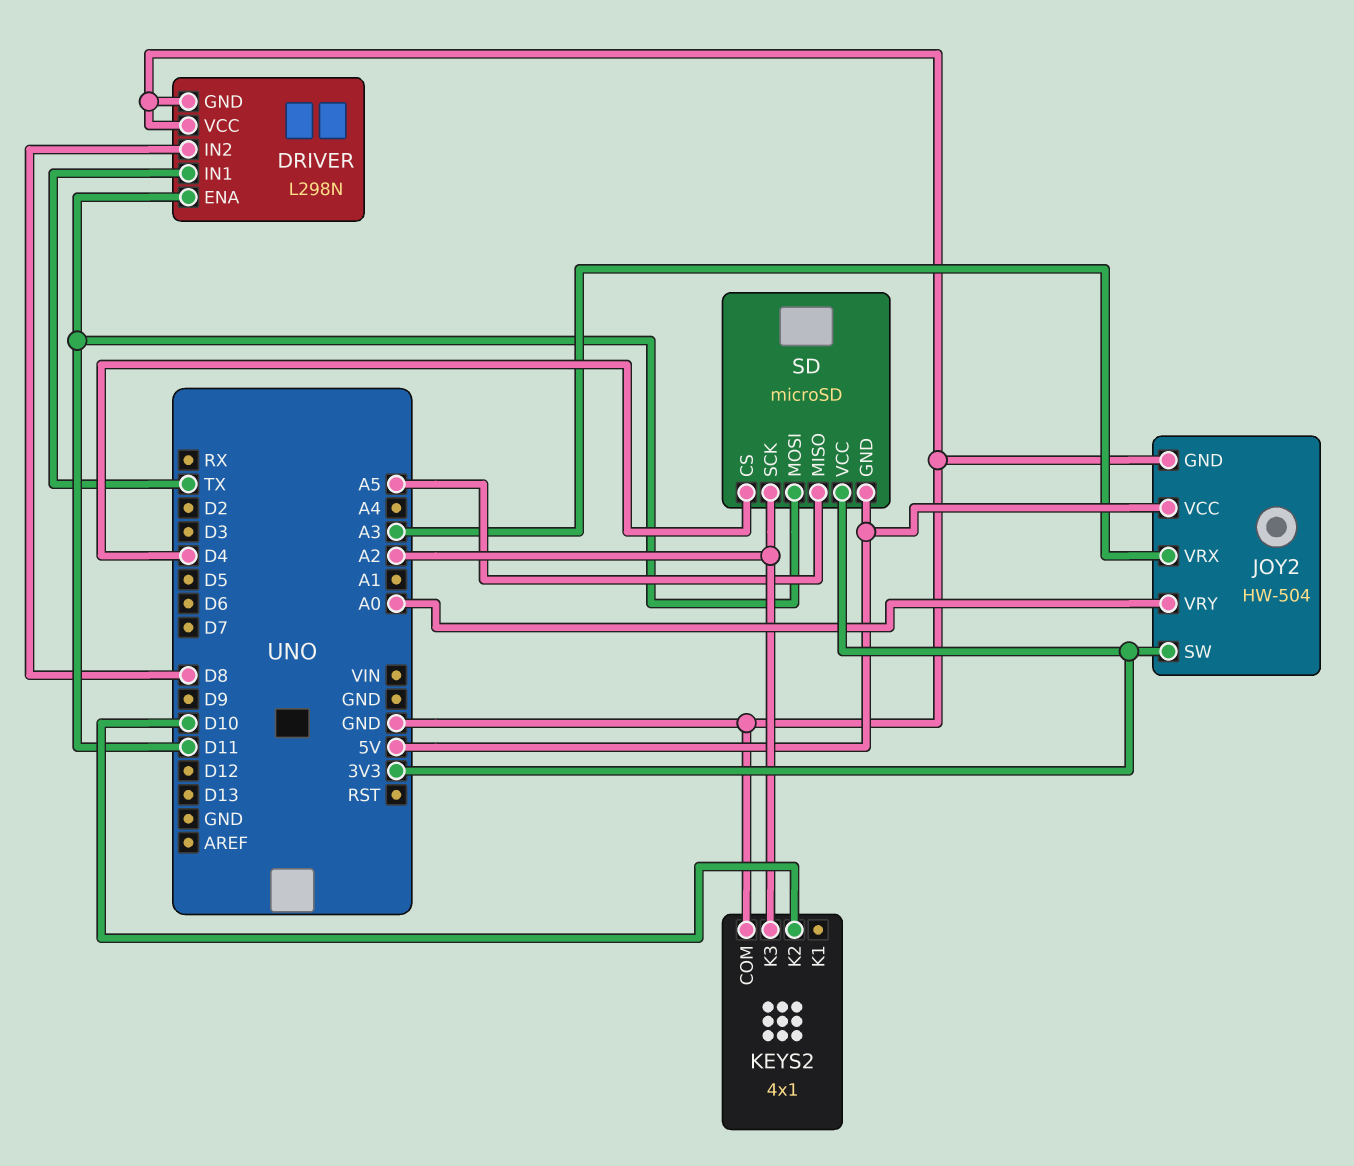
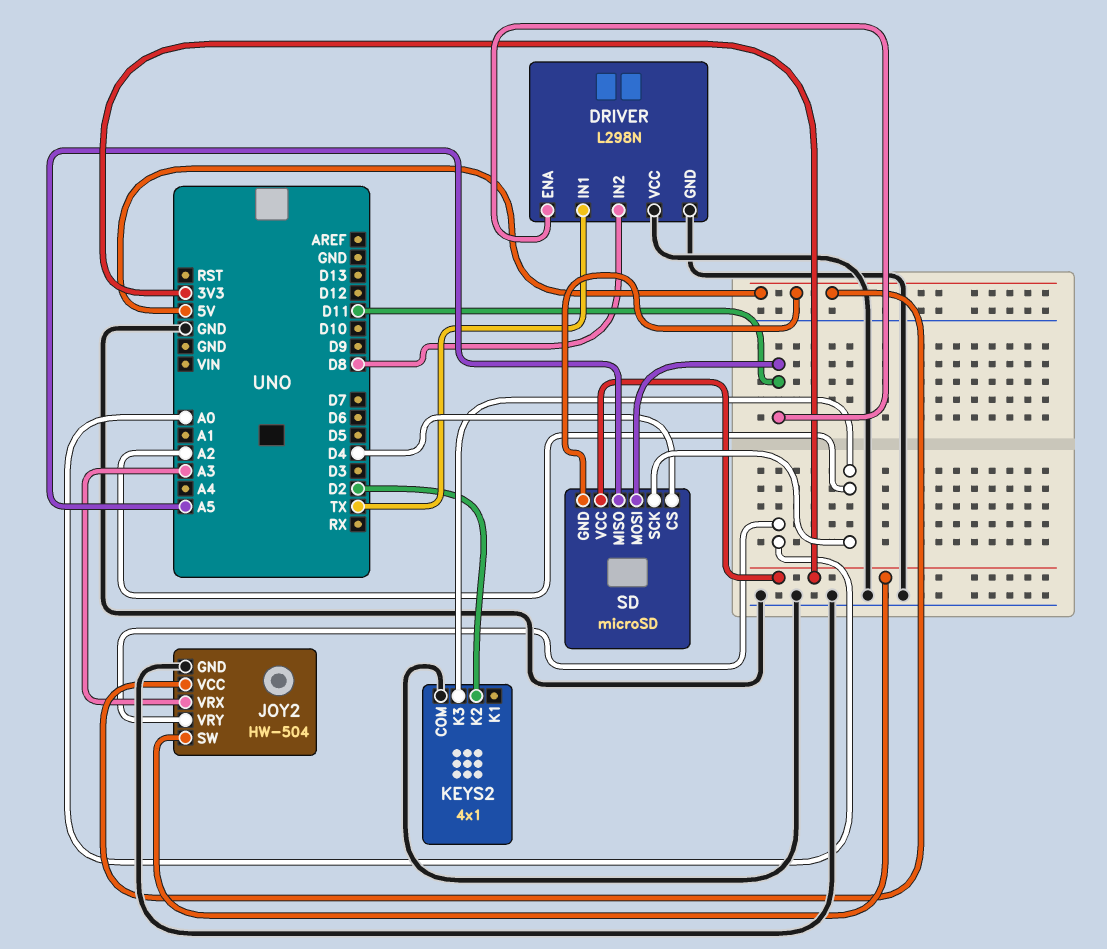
KEYS2 pin K2: D10 -> D2

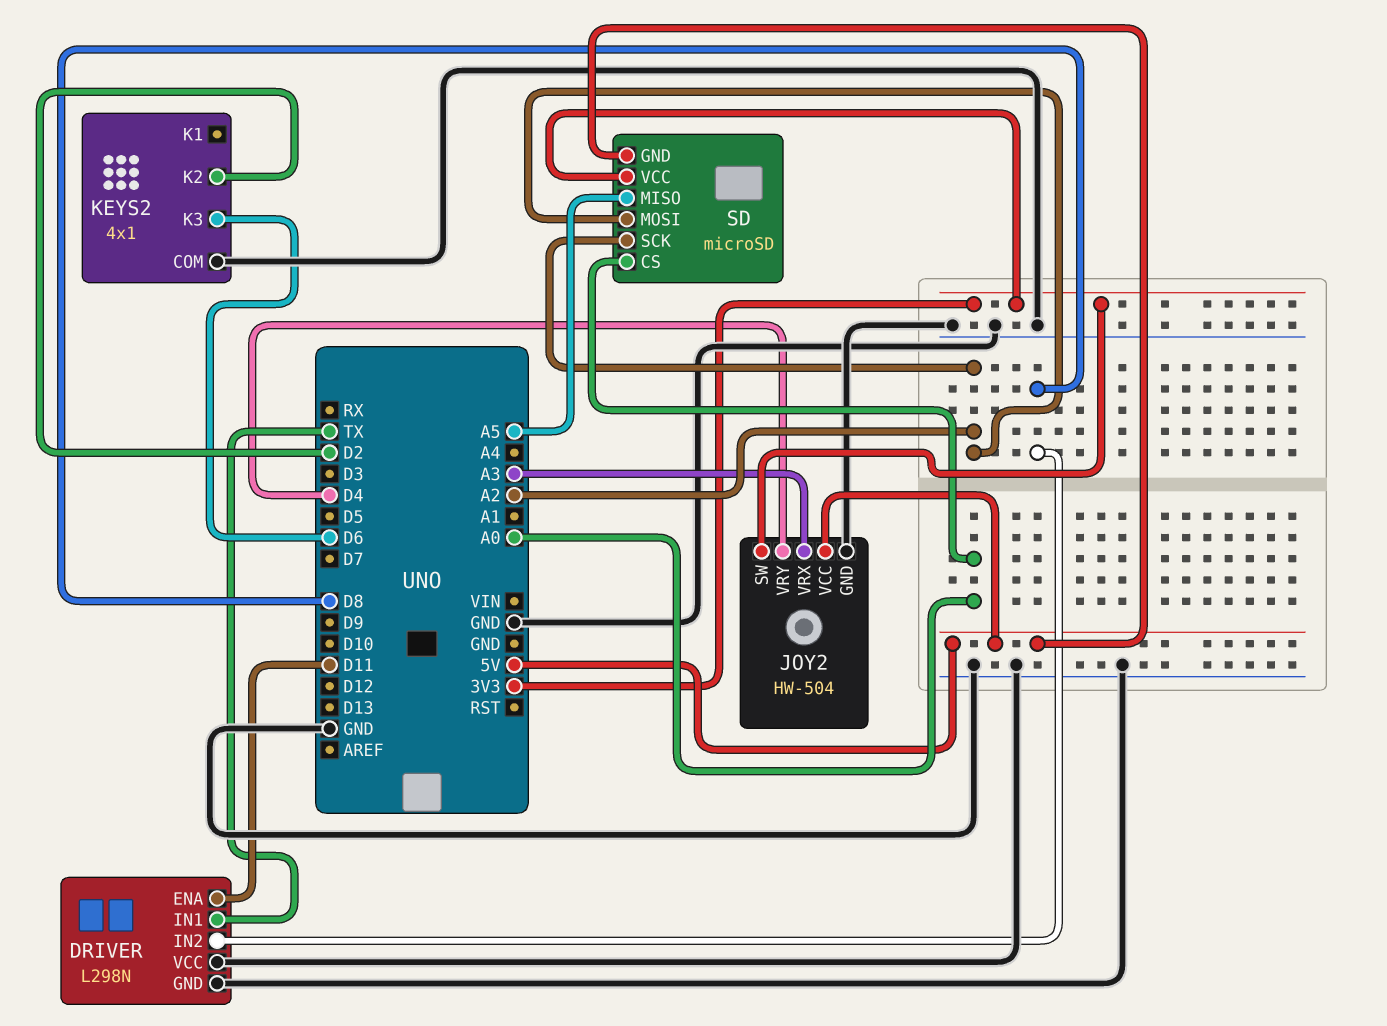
JOY2 pin VRY: A0 -> D4
KEYS2 pin K3: A2 -> D6
SD pin CS: D4 -> A0
SD pin MOSI: D11 -> A2

